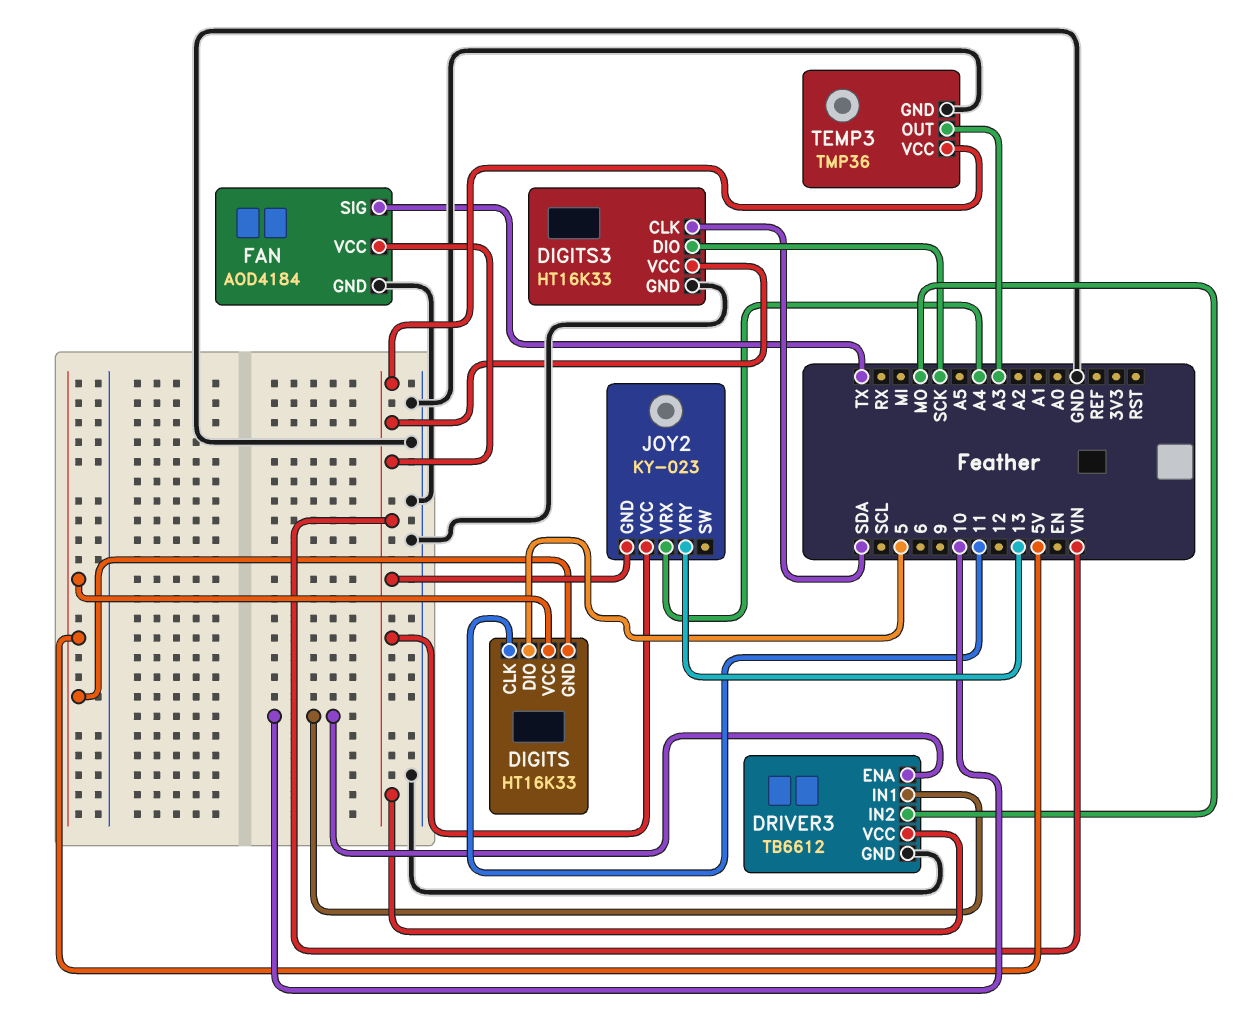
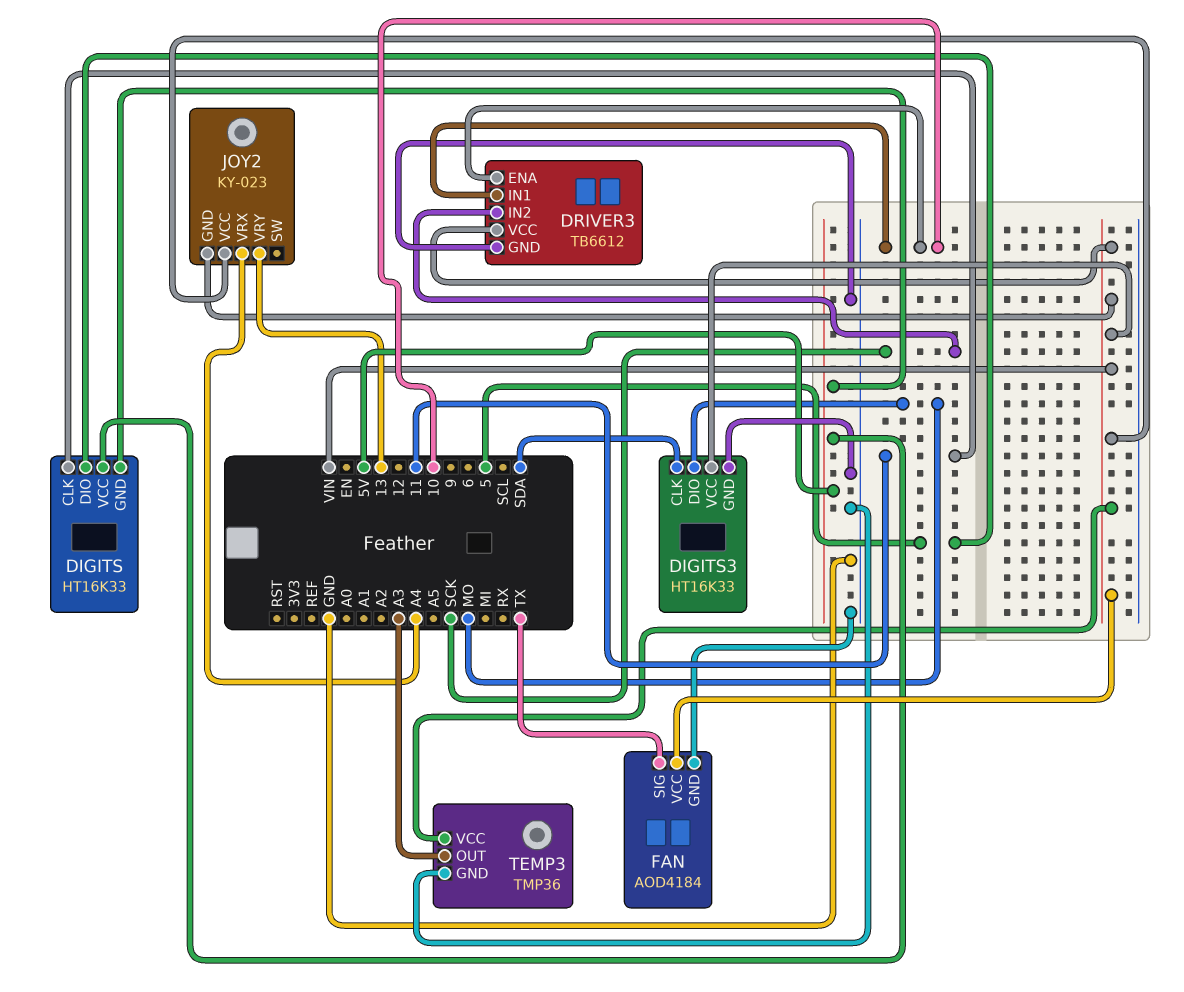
DIGITS3 pin DIO: SCK -> MO
DRIVER3 pin IN2: MO -> SCK

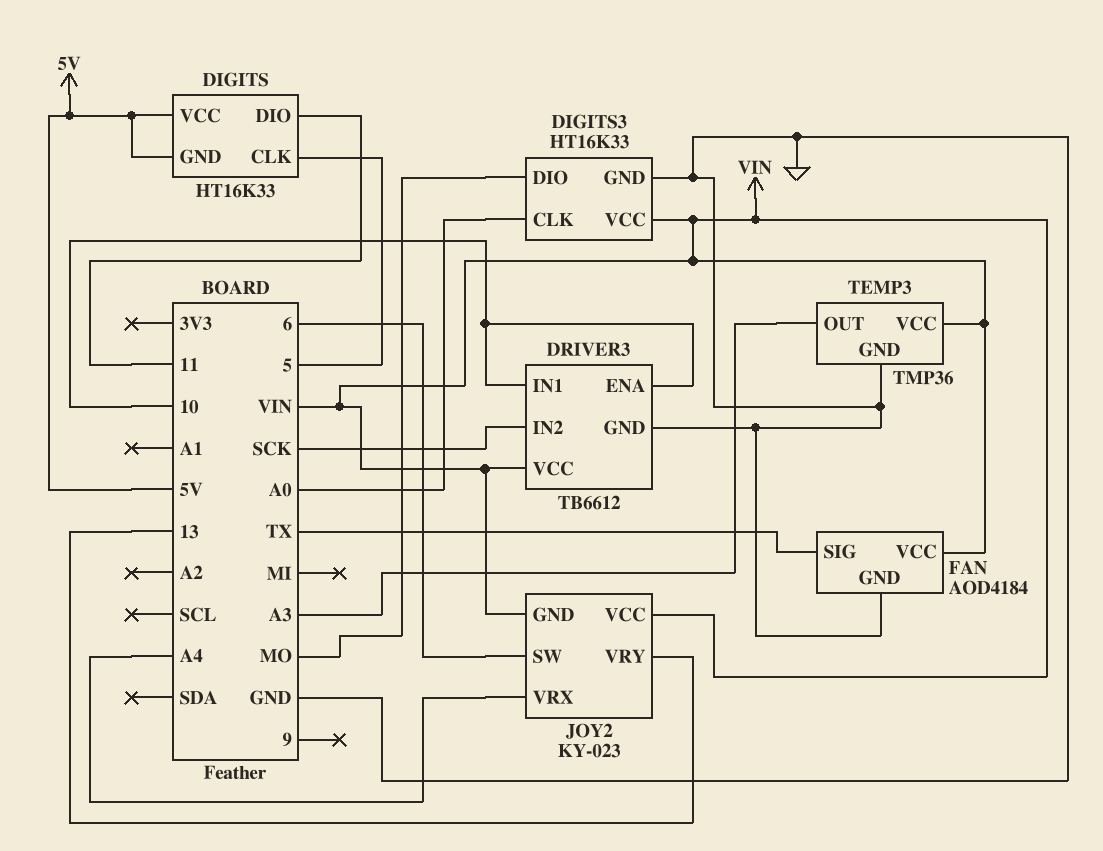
DIGITS pin CLK: 11 -> 5
DIGITS pin DIO: 5 -> 11
DIGITS3 pin CLK: SDA -> A0
JOY2 pin SW: none -> 6

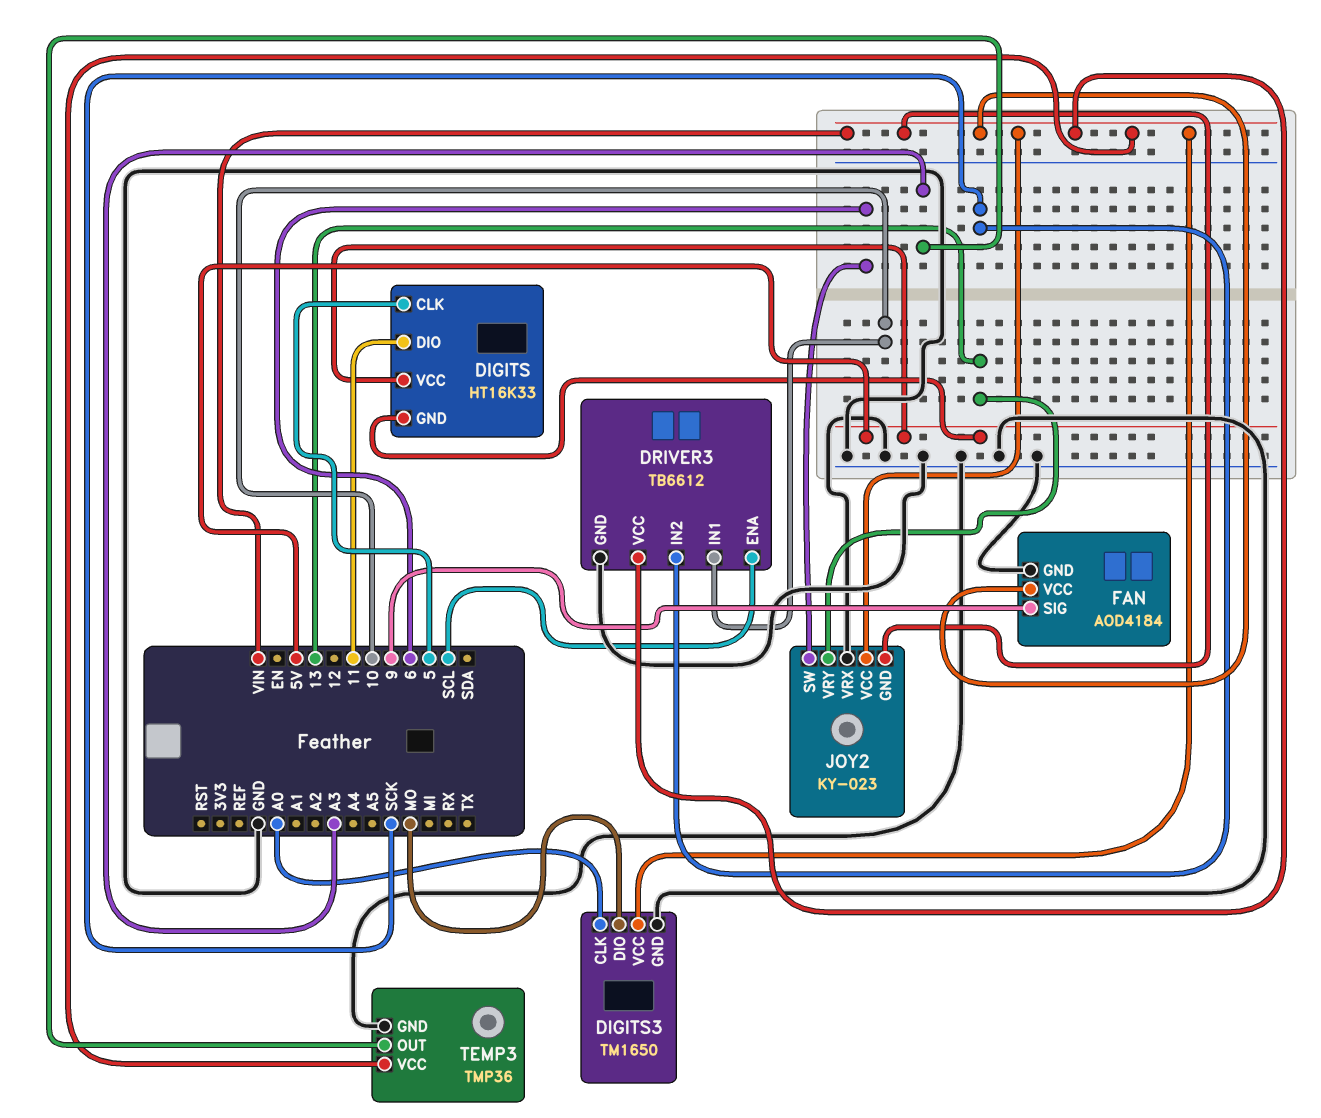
DIGITS3: HT16K33 -> TM1650
DRIVER3 pin ENA: 10 -> SCL
FAN pin SIG: TX -> 9
JOY2 pin VRX: A4 -> GND

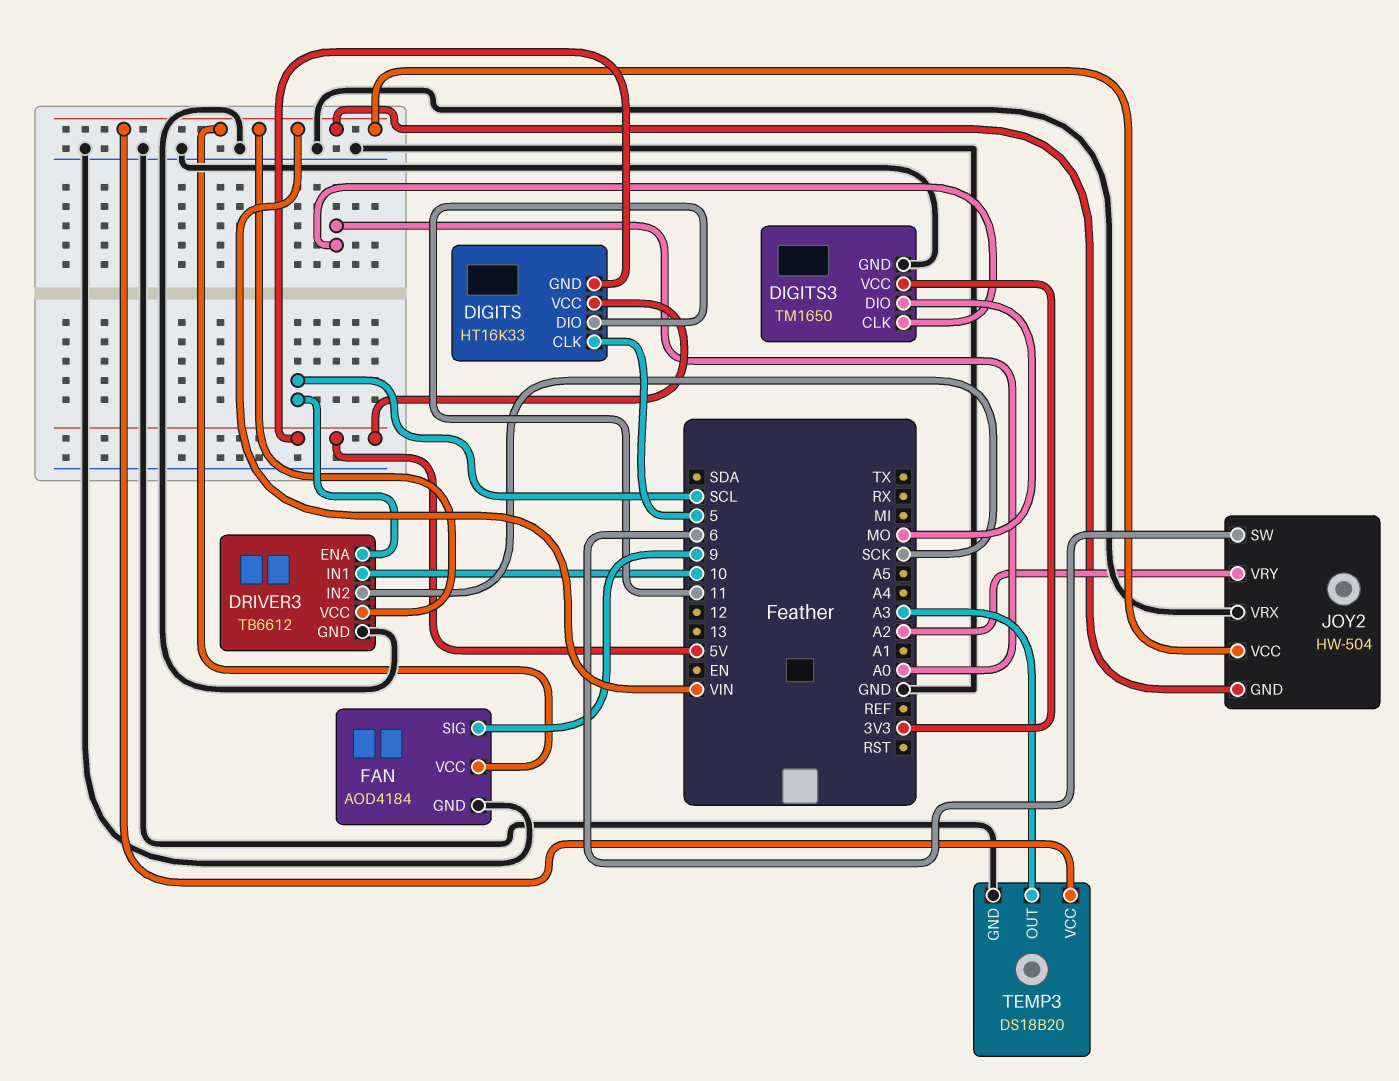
DIGITS3 pin VCC: VIN -> 3V3
JOY2: KY-023 -> HW-504
JOY2 pin VRY: 13 -> A2
TEMP3: TMP36 -> DS18B20

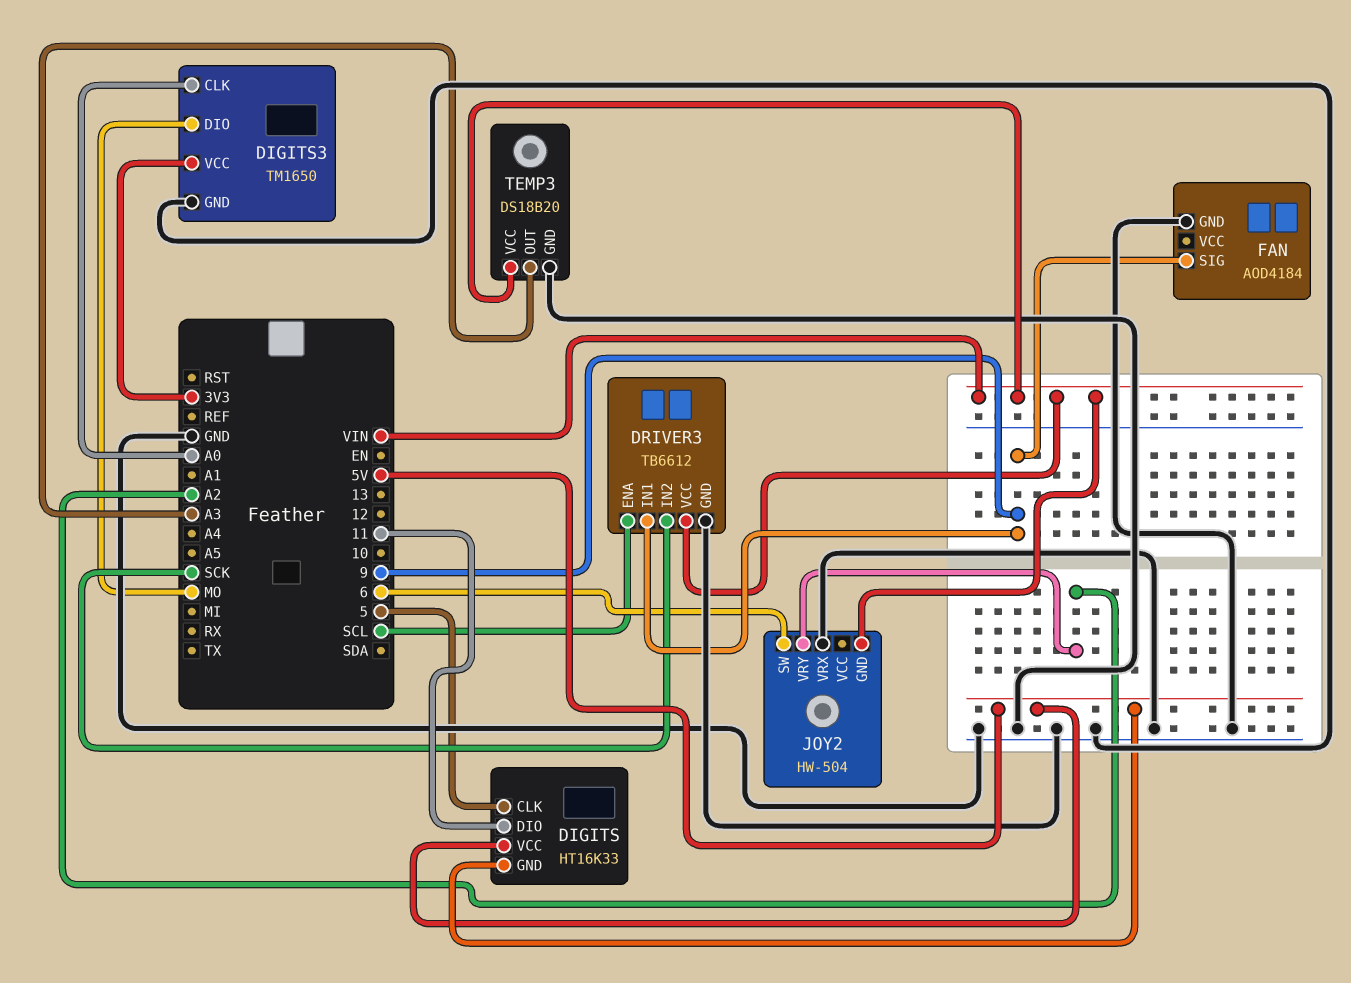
DRIVER3 pin IN1: 10 -> 9
FAN pin VCC: VIN -> none
JOY2 pin VCC: VIN -> none

